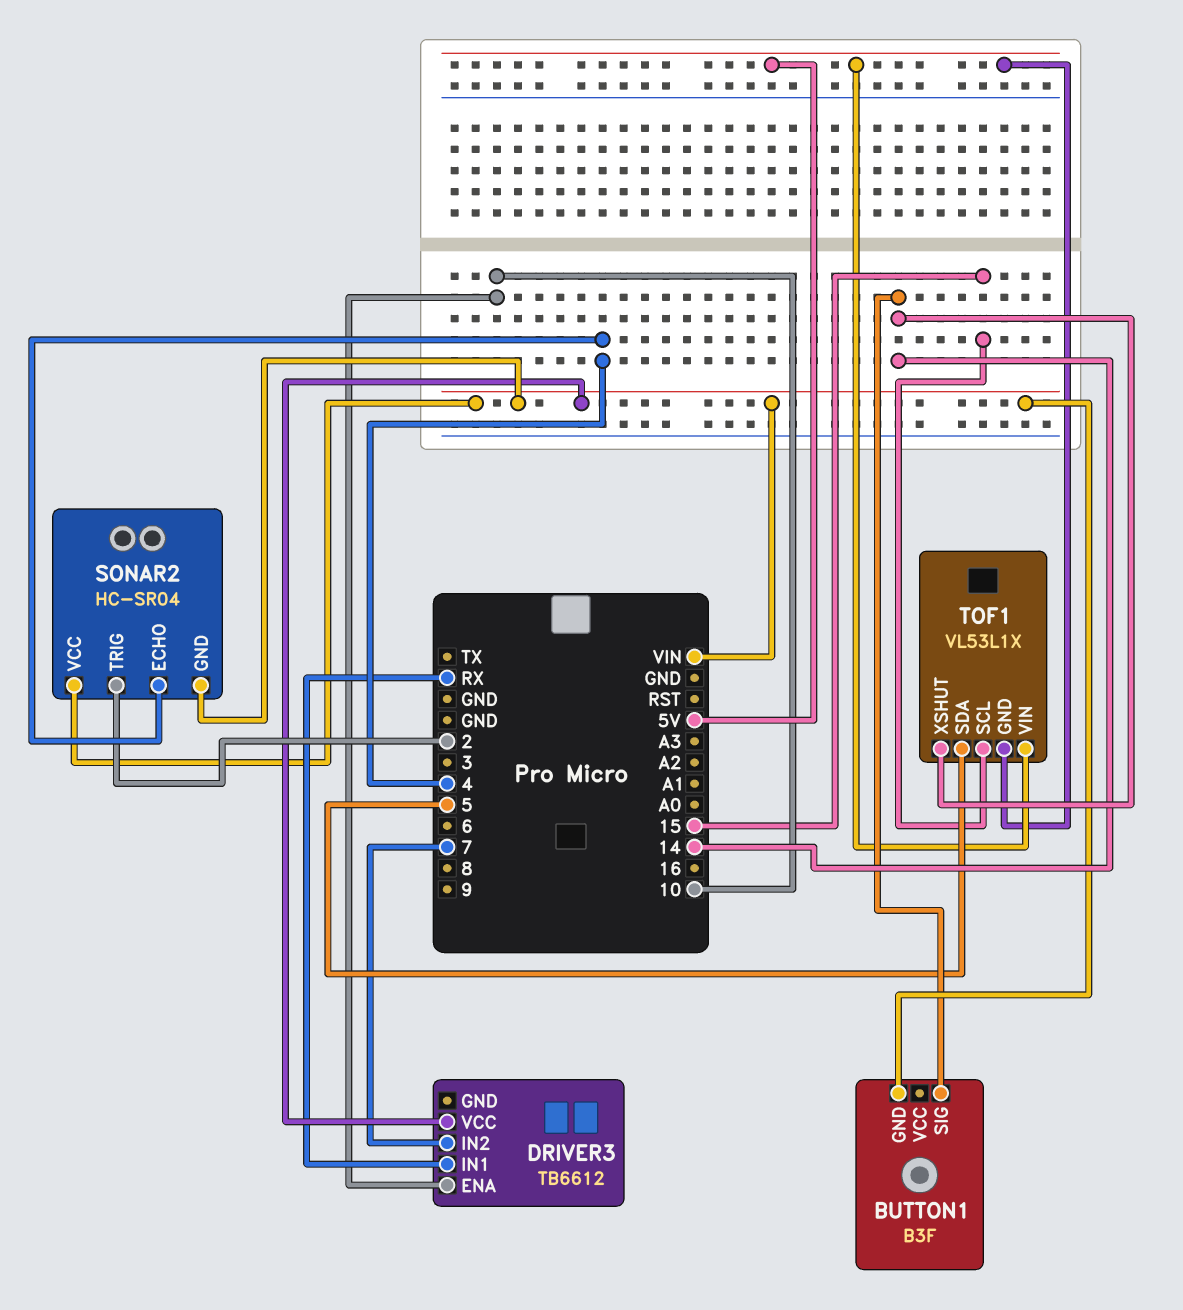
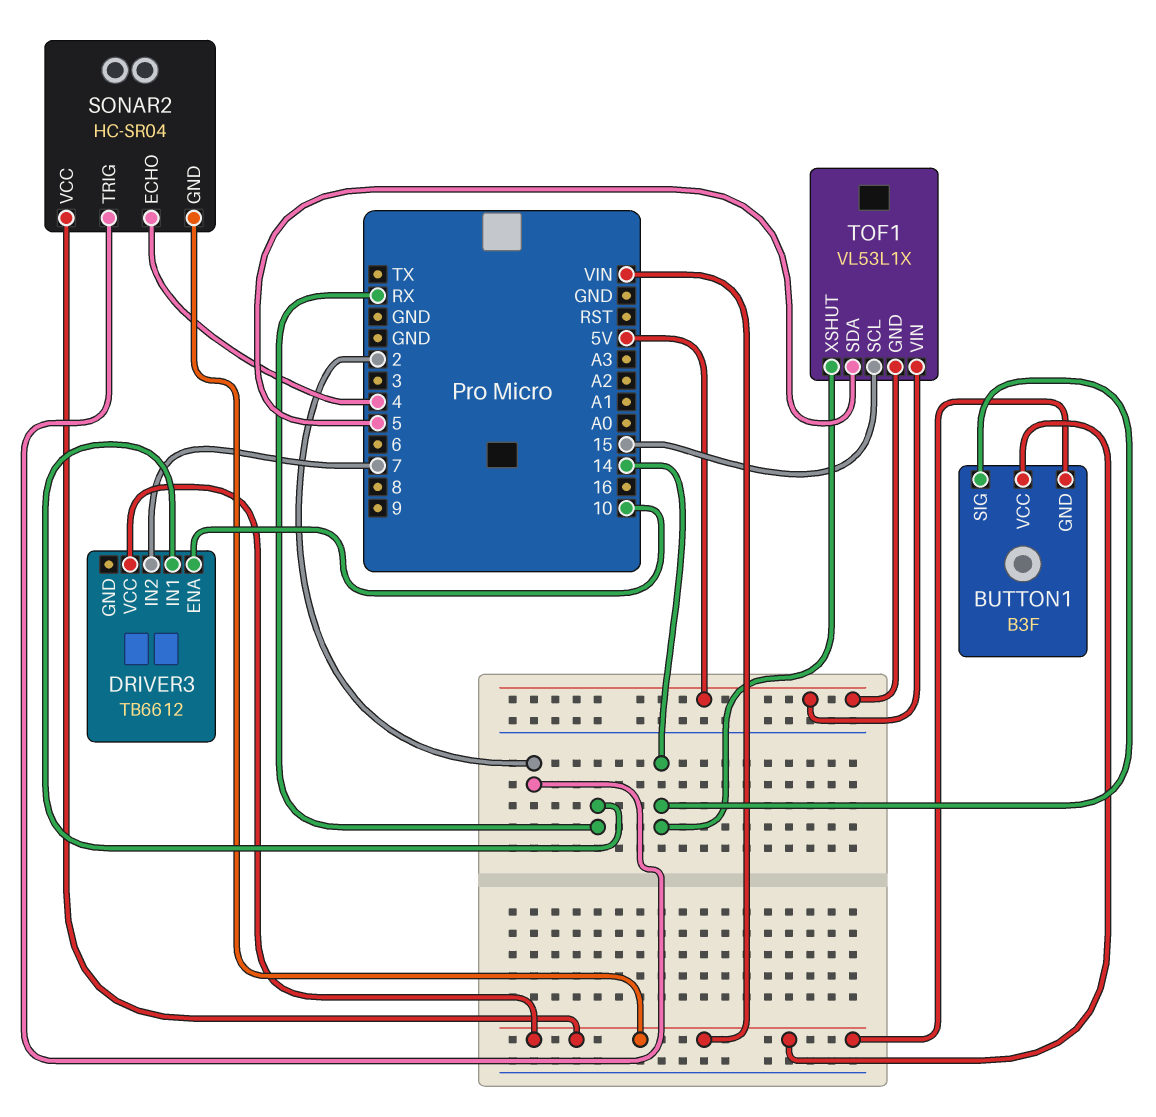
BUTTON1 pin VCC: none -> VIN

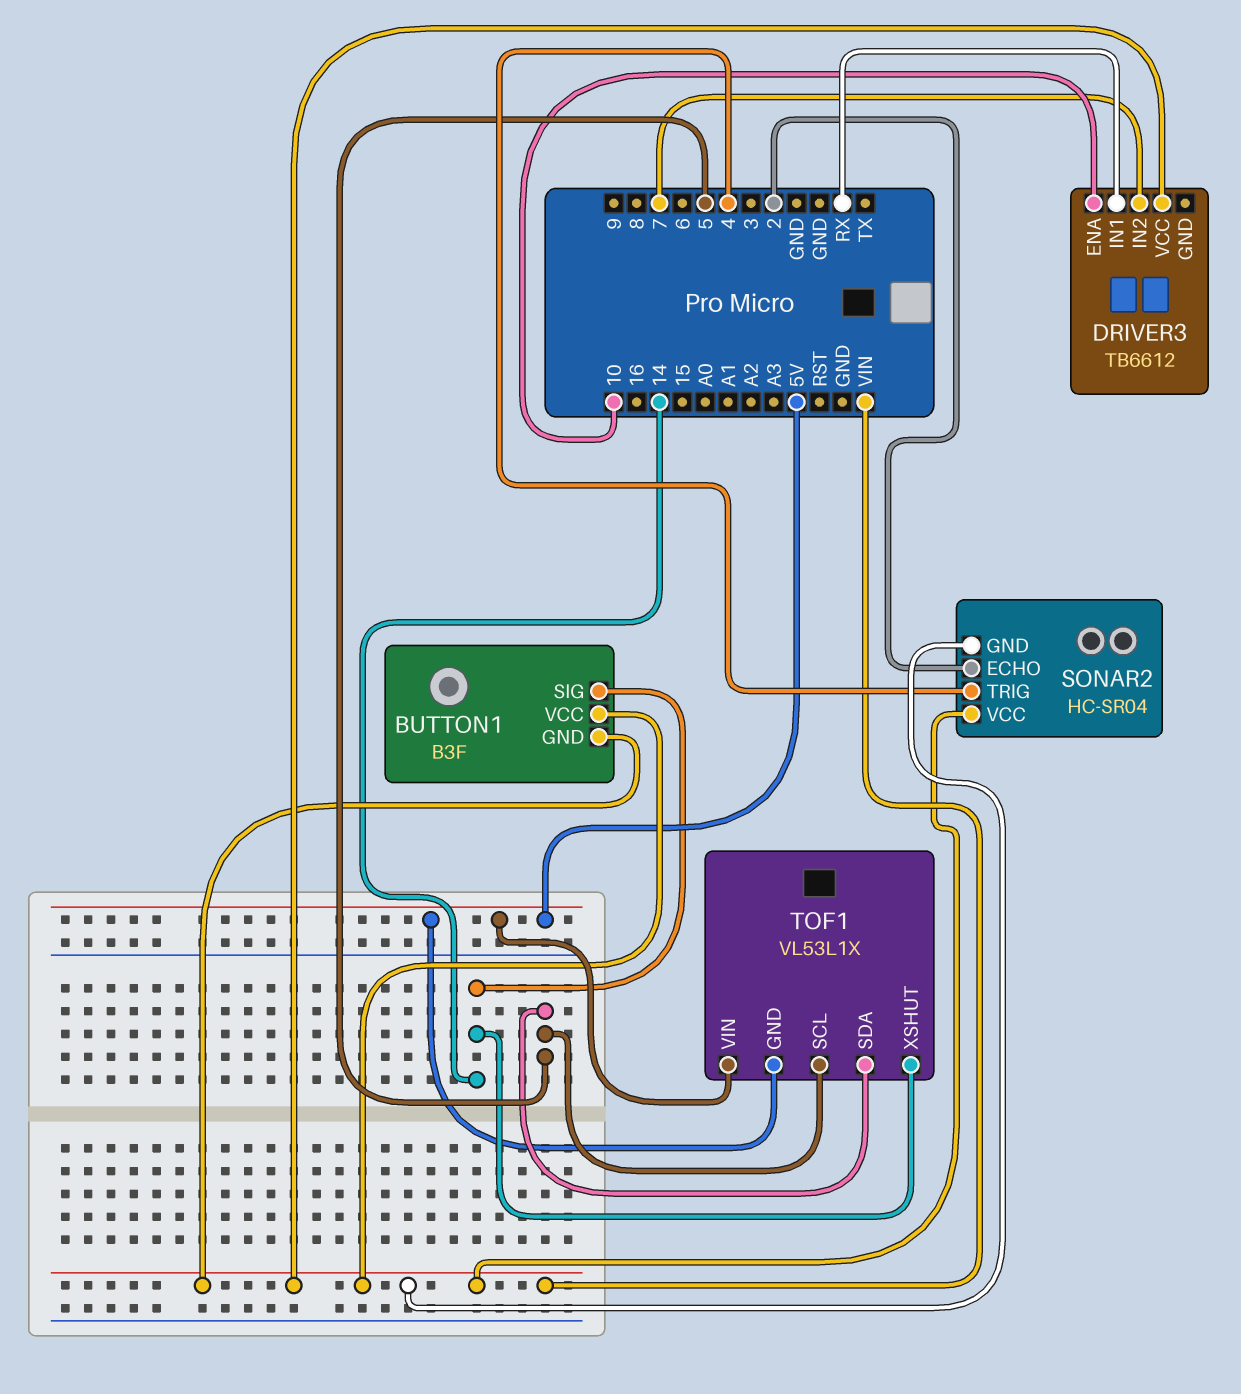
SONAR2 pin ECHO: 4 -> 2
SONAR2 pin TRIG: 2 -> 4
TOF1 pin SCL: 15 -> 5

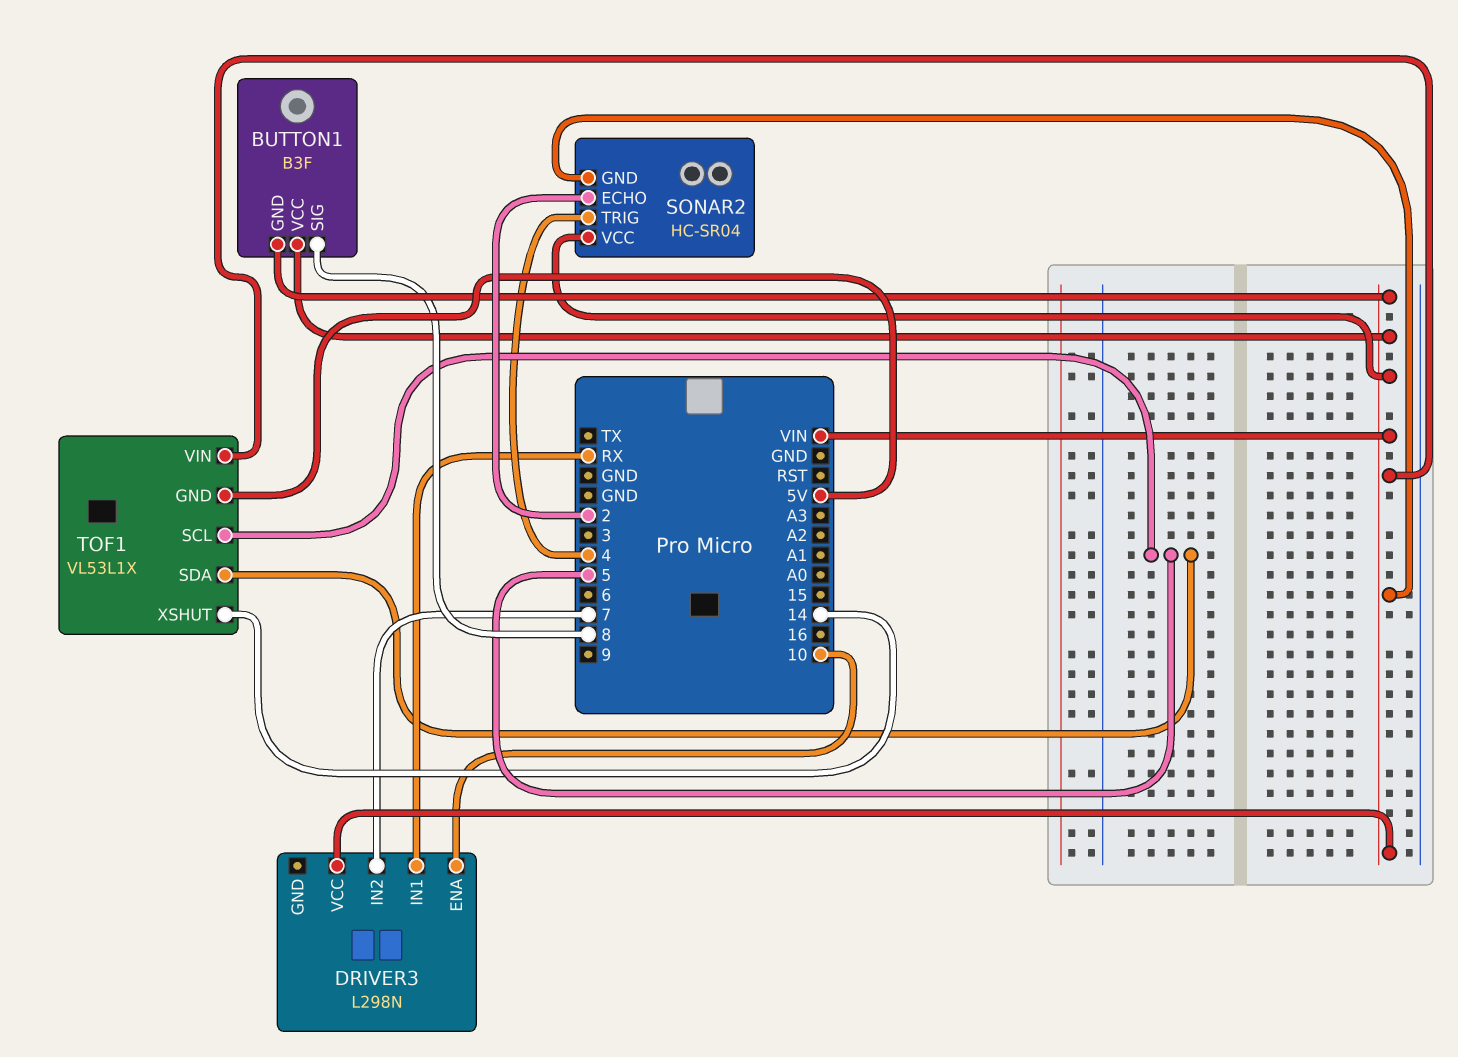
BUTTON1 pin SIG: 14 -> 8
DRIVER3: TB6612 -> L298N
TOF1 pin VIN: 5V -> VIN

